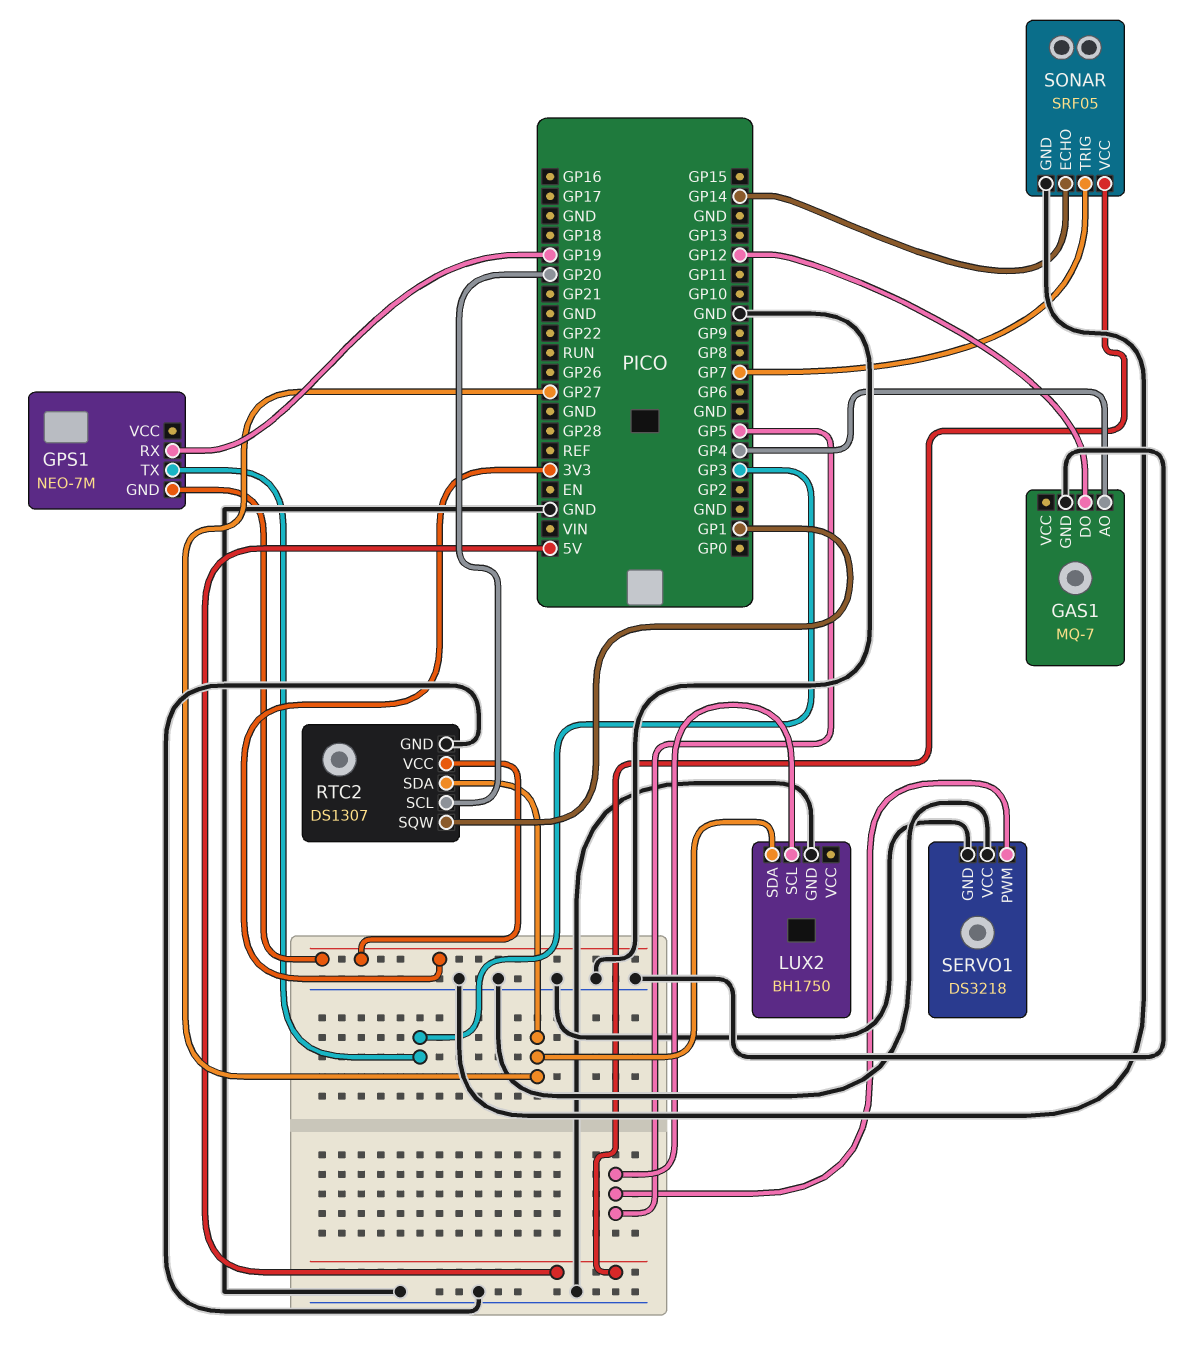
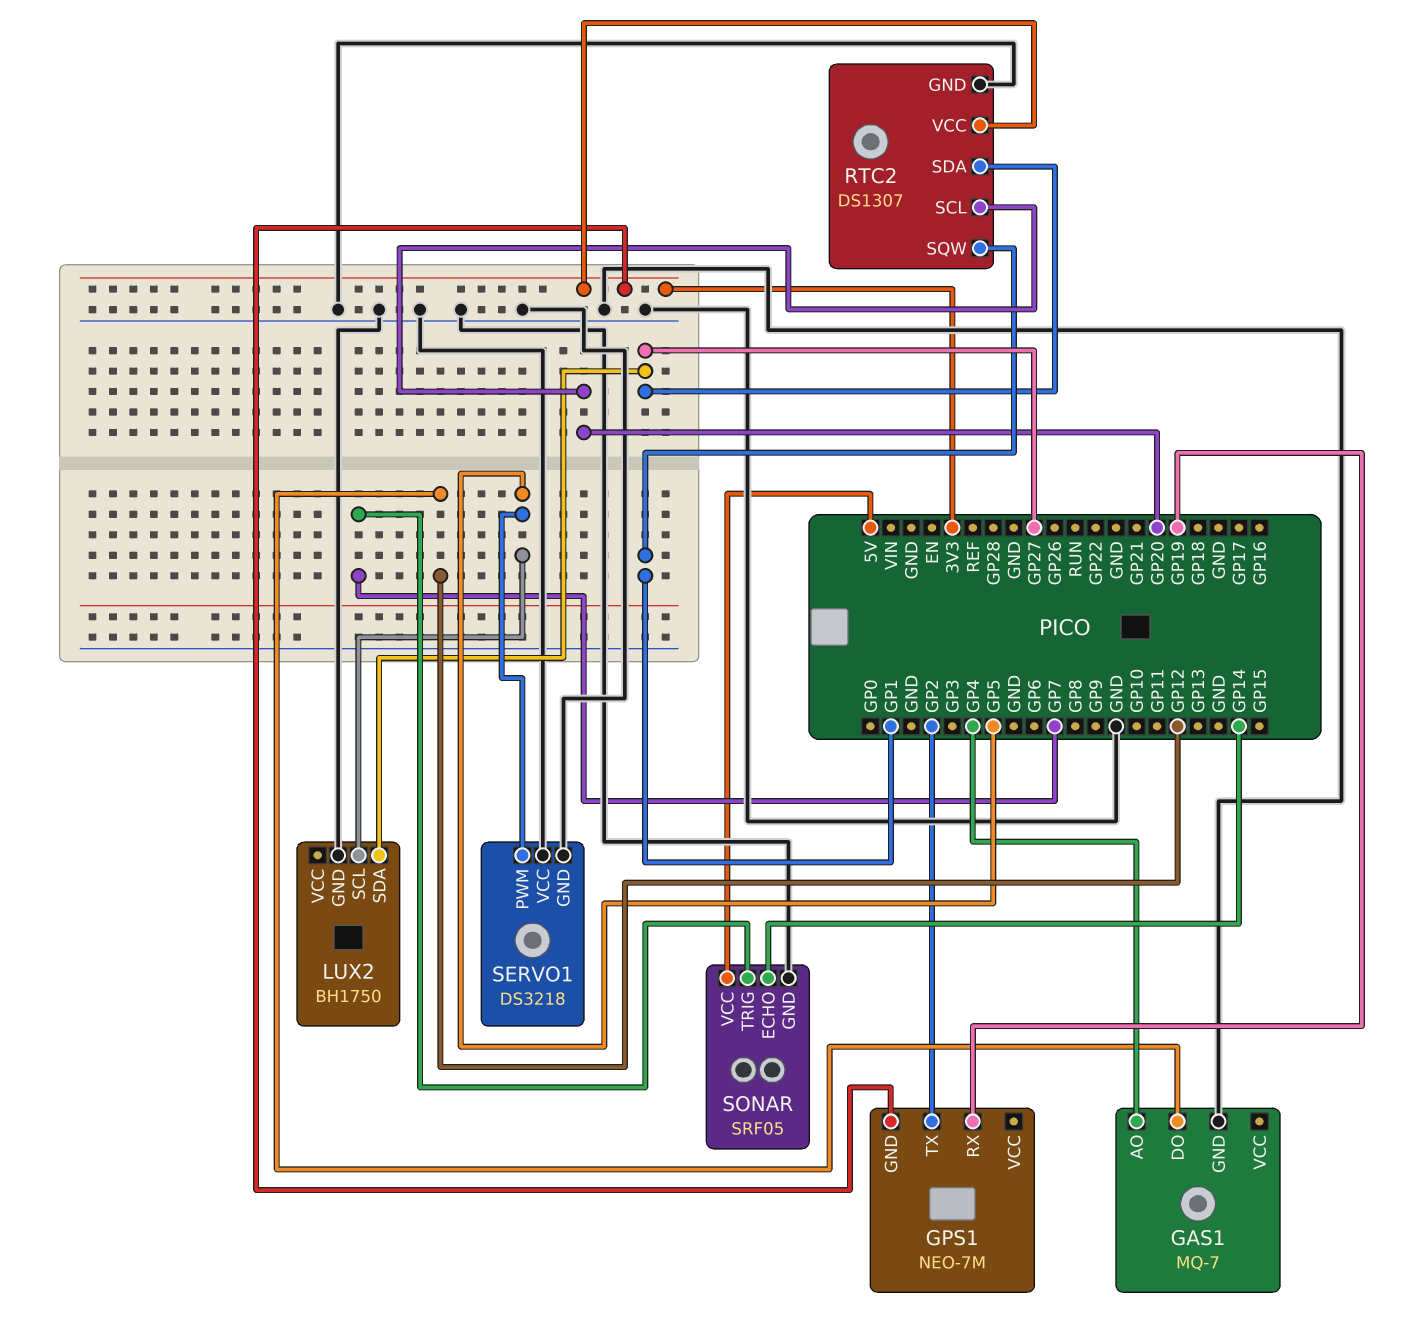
GPS1 pin TX: GP3 -> GP2

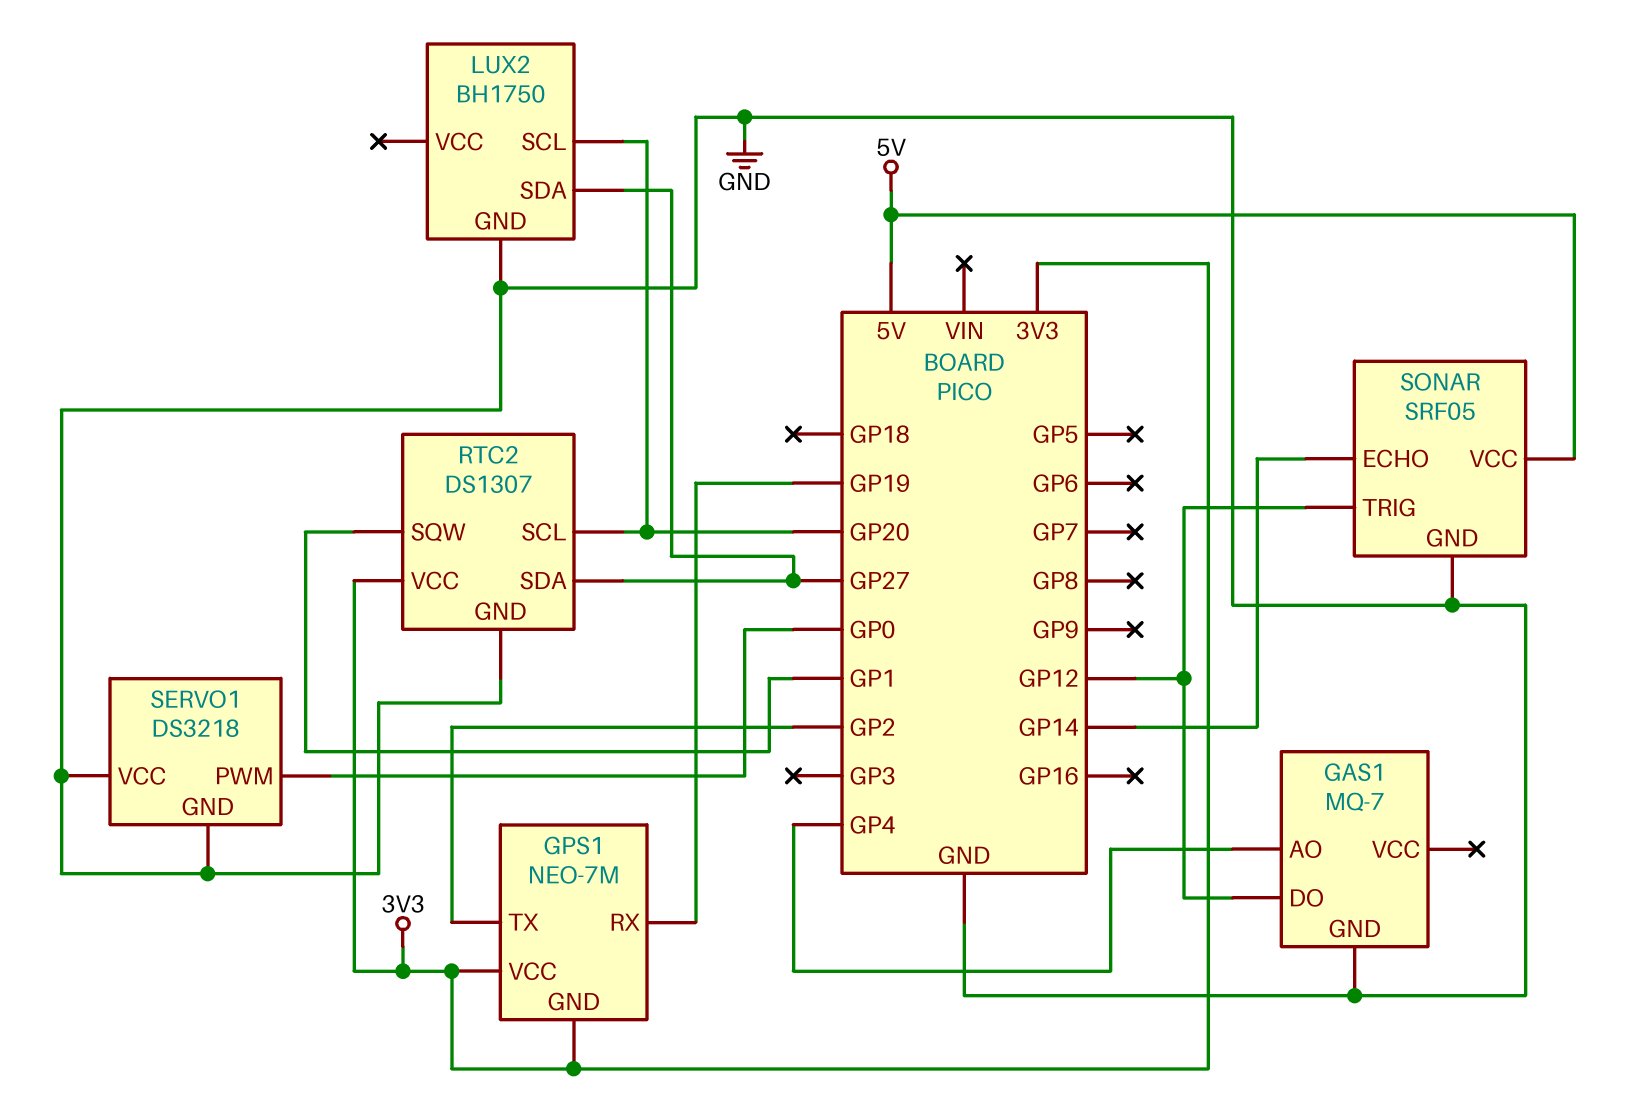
GPS1 pin VCC: none -> 3V3
LUX2 pin SCL: GP5 -> GP20
SERVO1 pin PWM: GP5 -> GP0
SONAR pin TRIG: GP7 -> GP12

